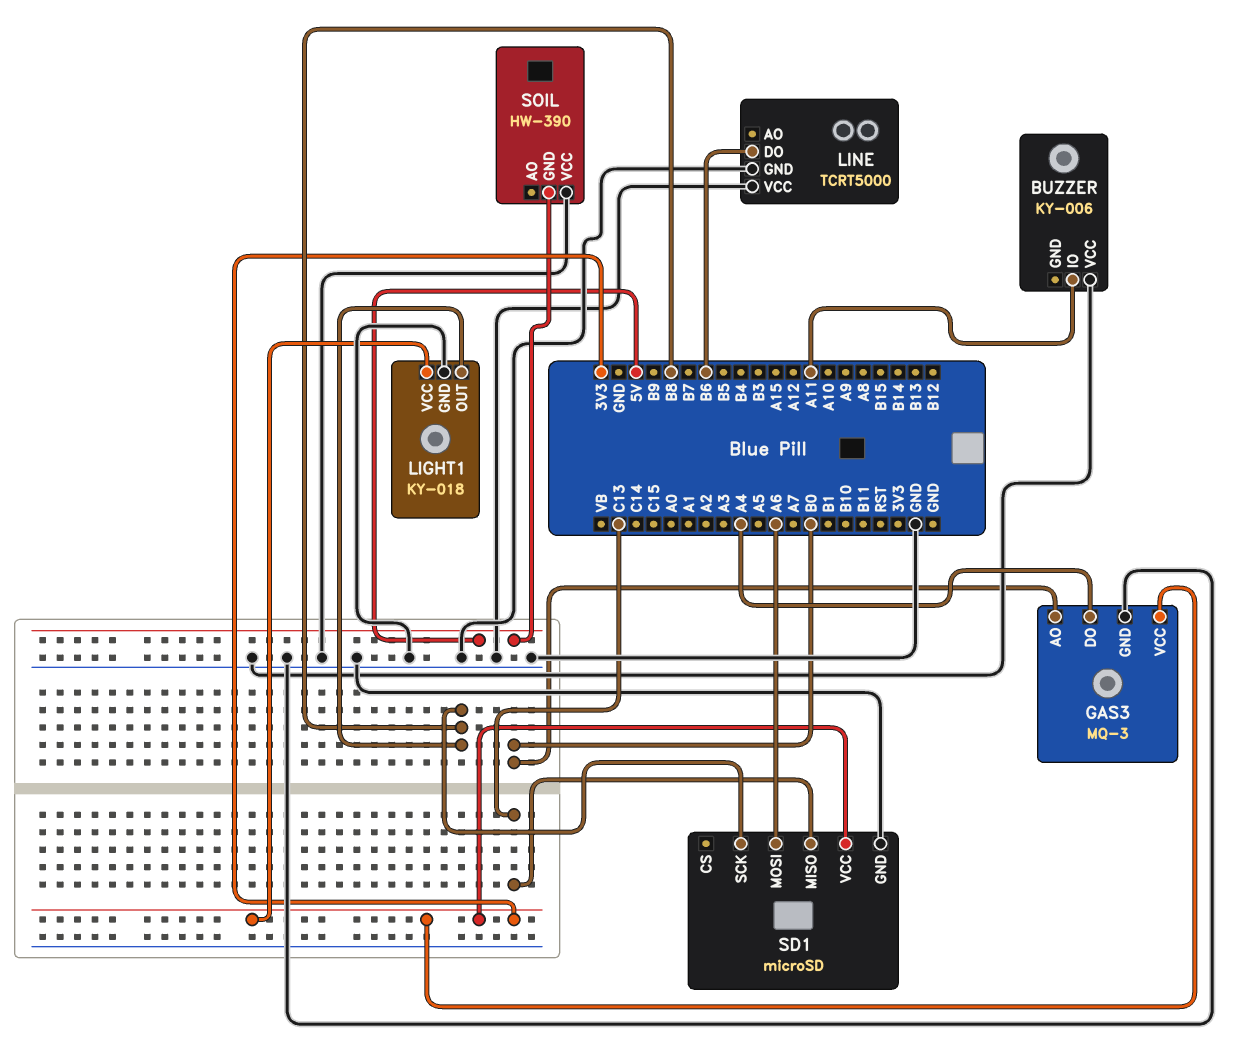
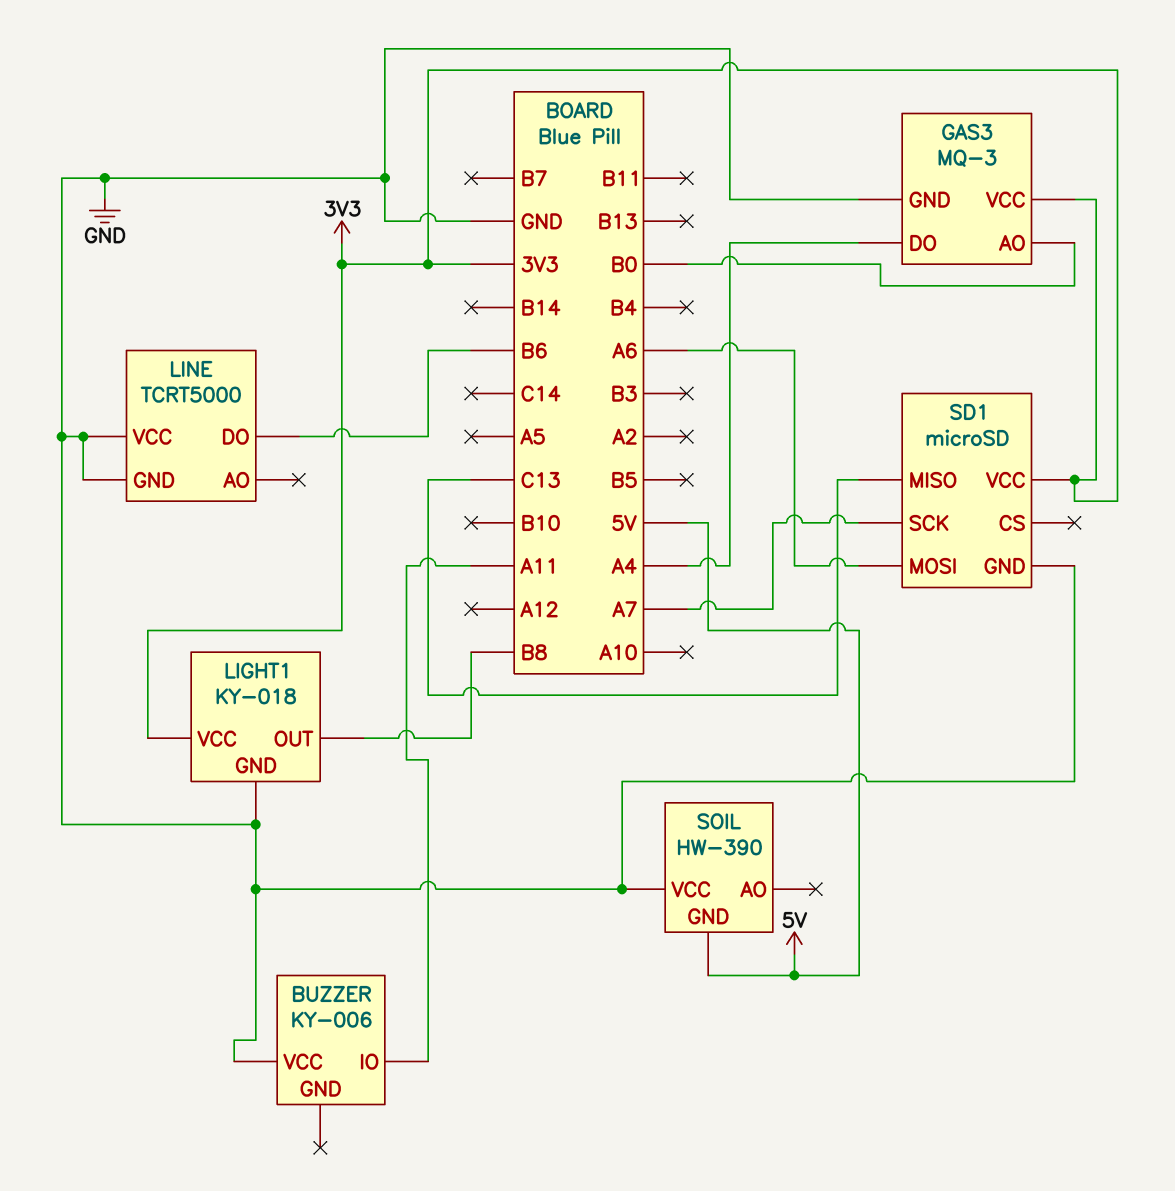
SD1 pin SCK: B8 -> A7

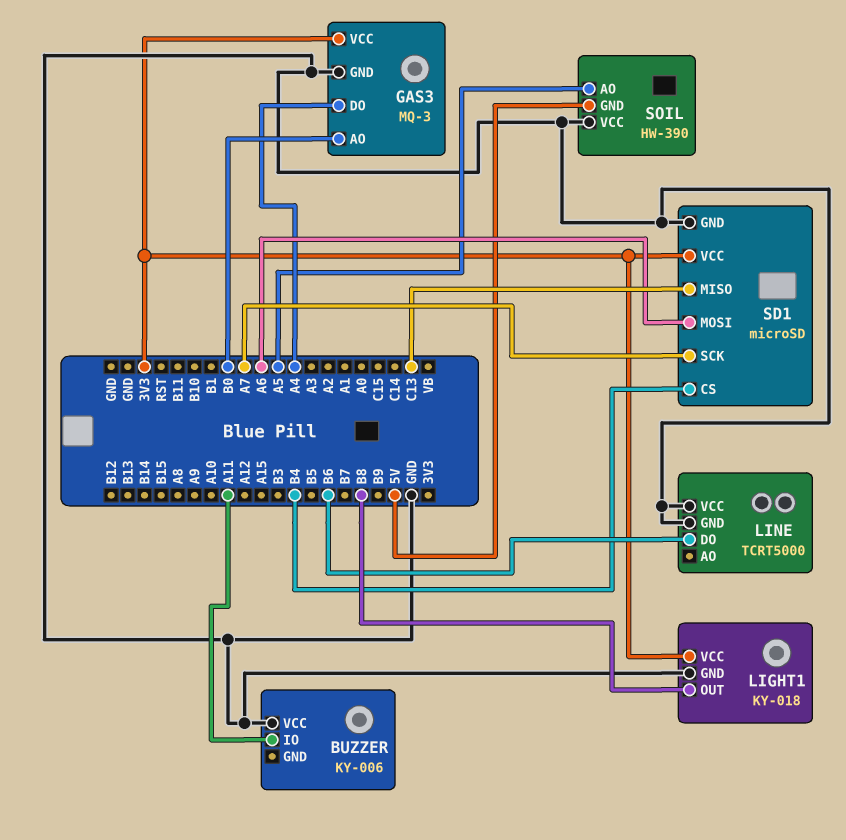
SD1 pin CS: none -> B4
SOIL pin AO: none -> A5

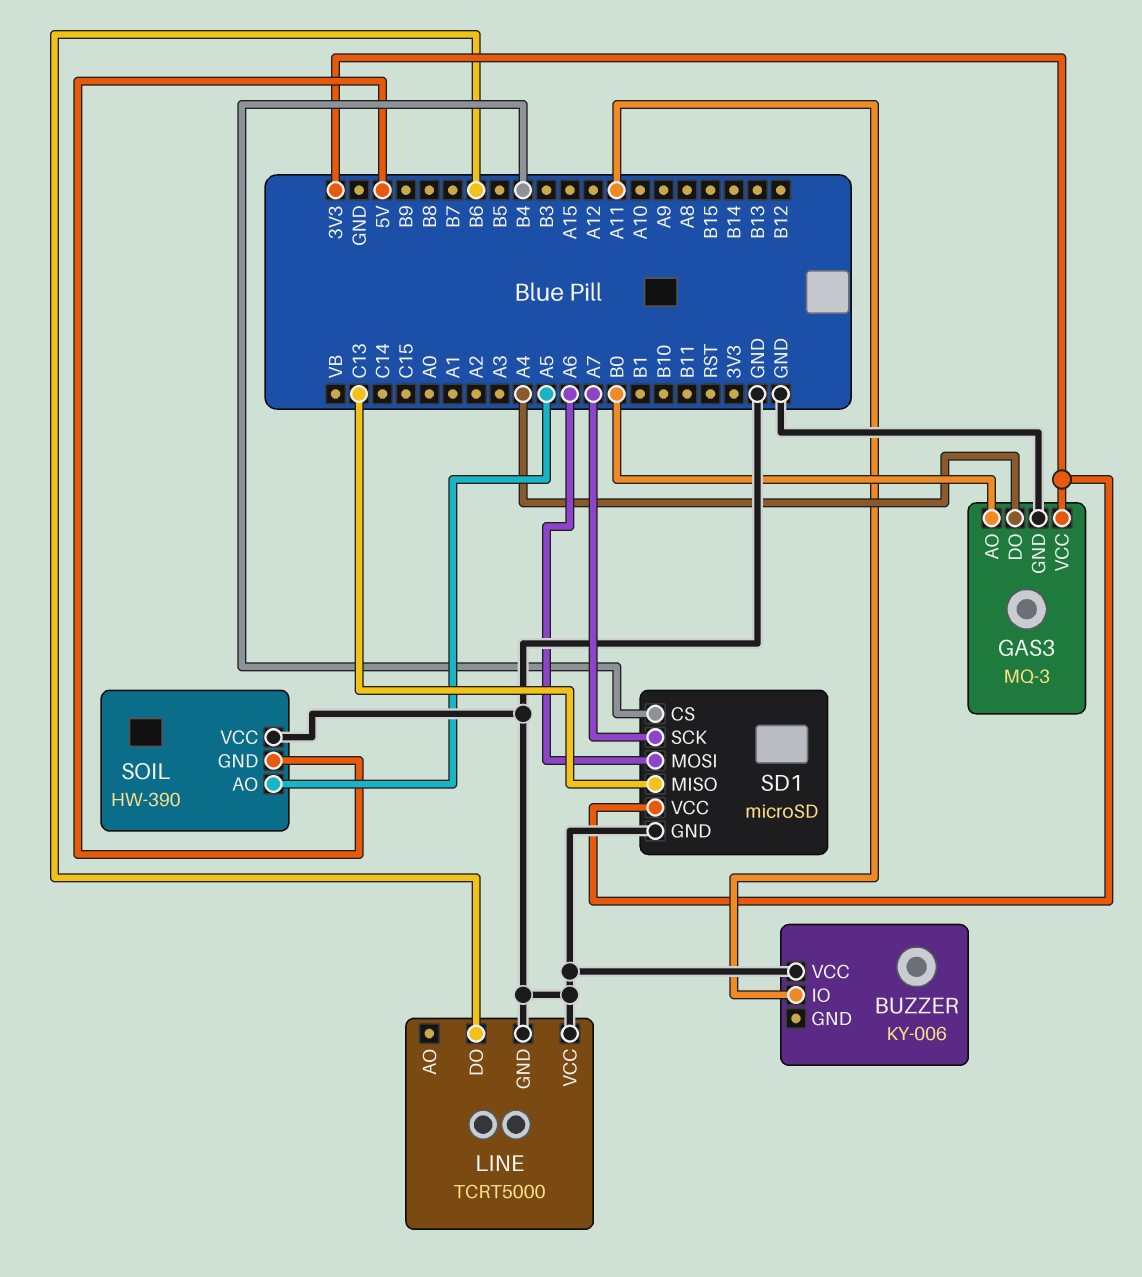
LIGHT1: KY-018 -> none
LIGHT1 pin GND: GND -> none
LIGHT1 pin OUT: B8 -> none
LIGHT1 pin VCC: 3V3 -> none

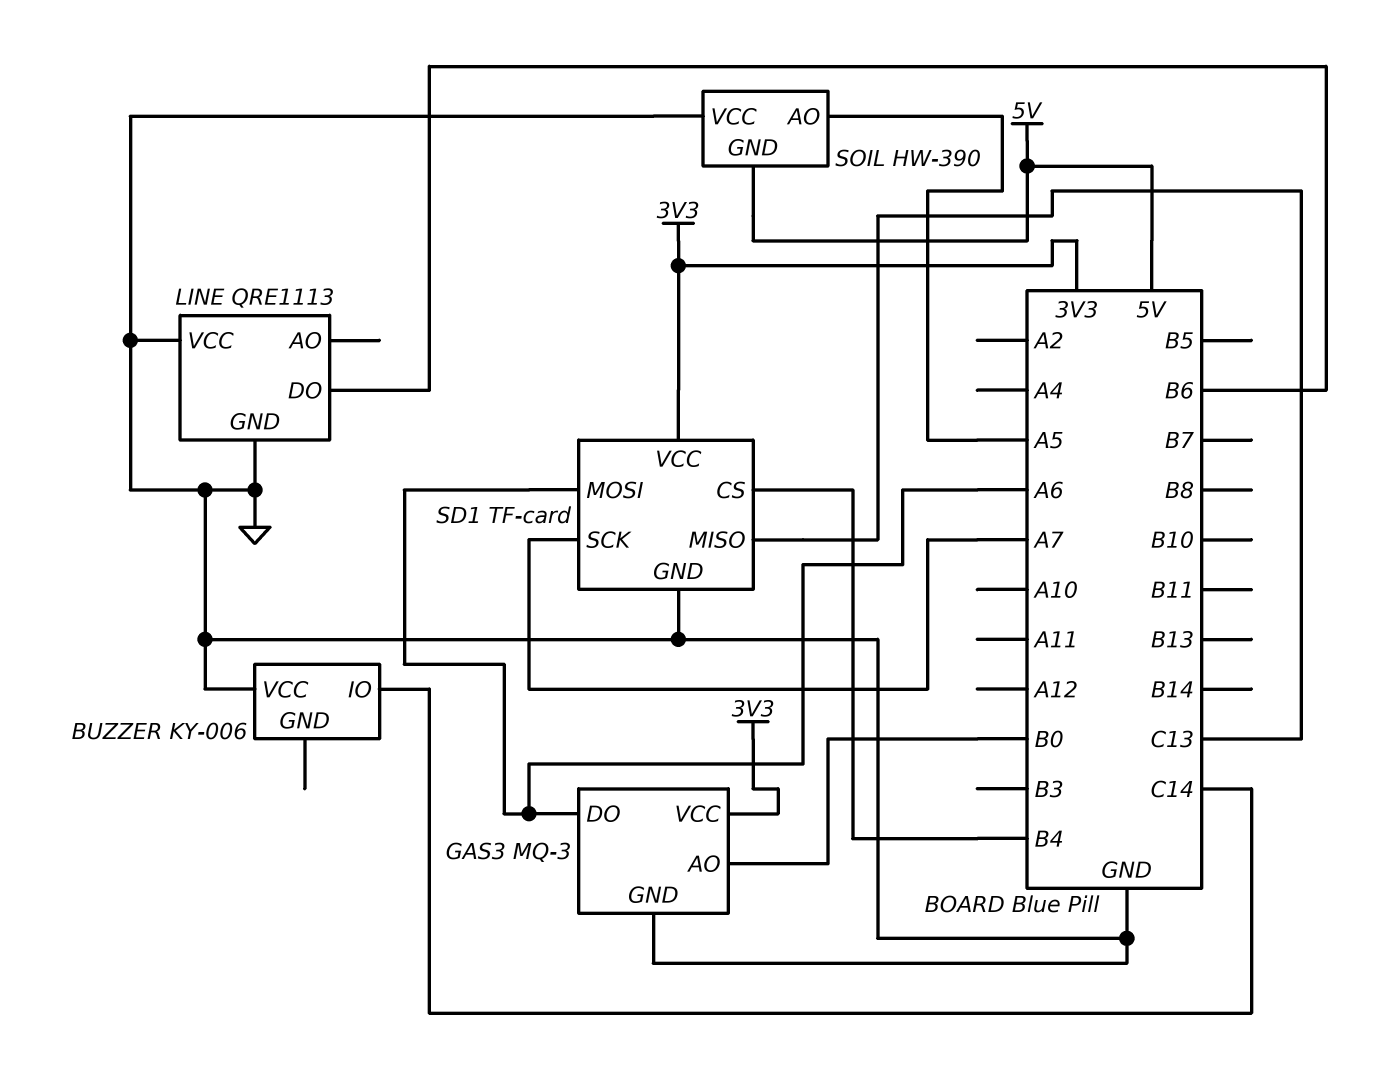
BUZZER pin IO: A11 -> C14
GAS3 pin DO: A4 -> A6
LINE: TCRT5000 -> QRE1113
SD1: microSD -> TF-card

